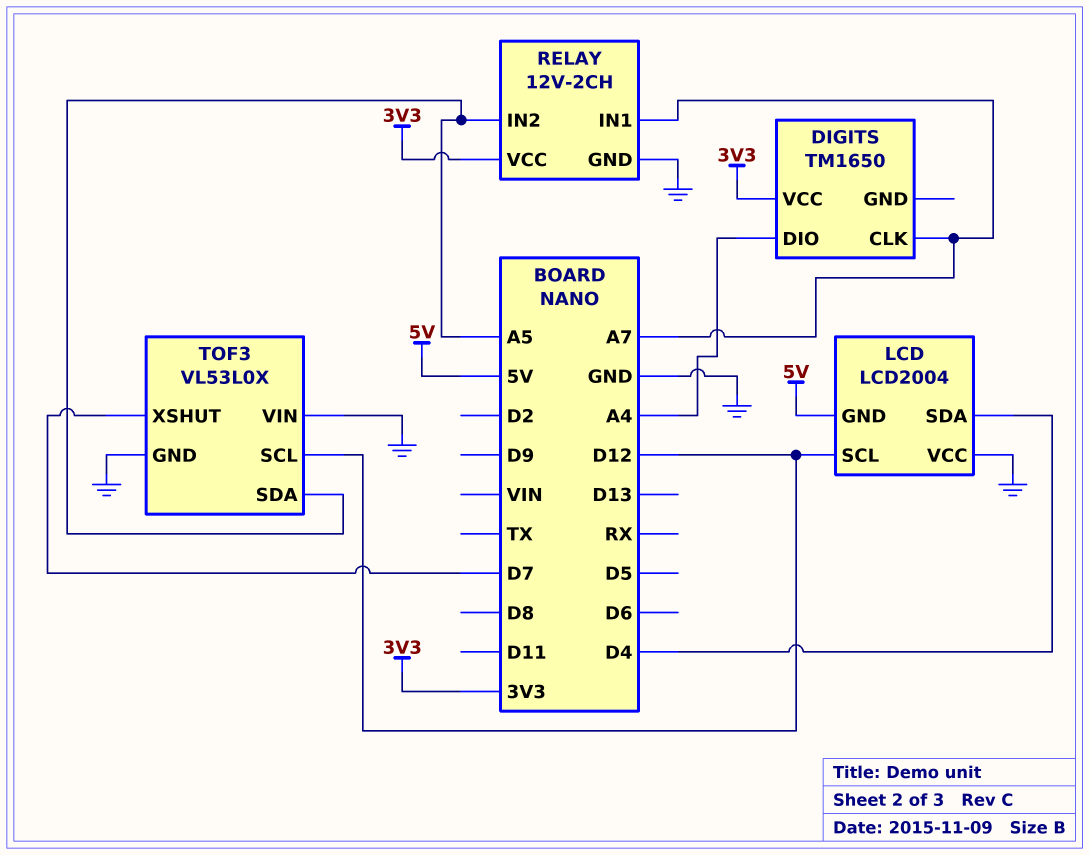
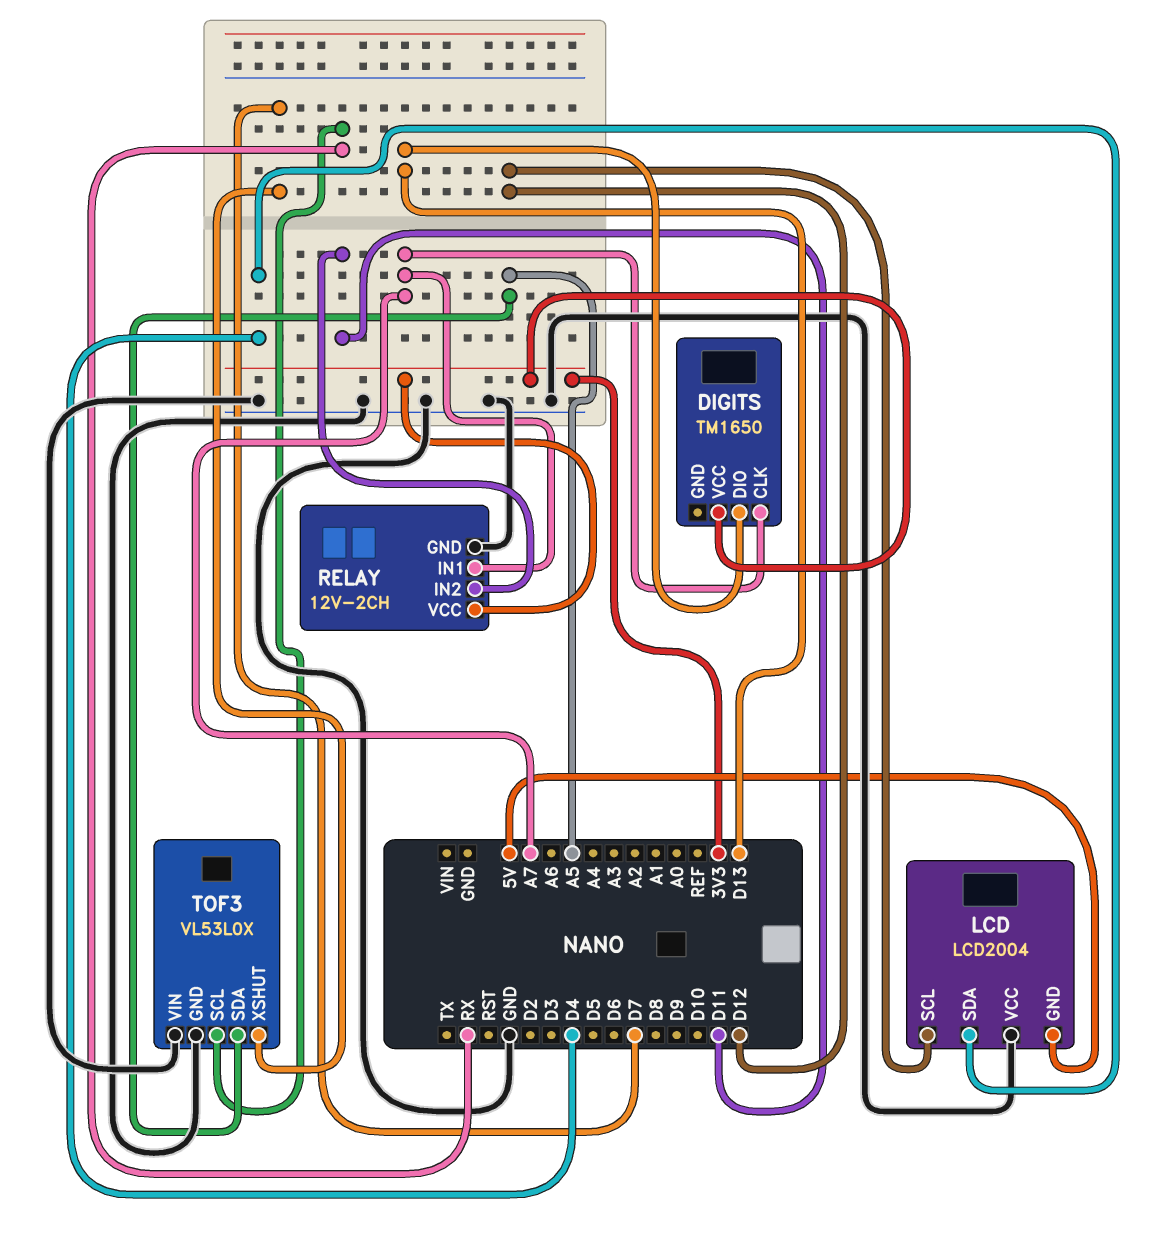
DIGITS pin DIO: A4 -> D13
RELAY pin IN2: A5 -> D11
TOF3 pin SCL: D12 -> RX

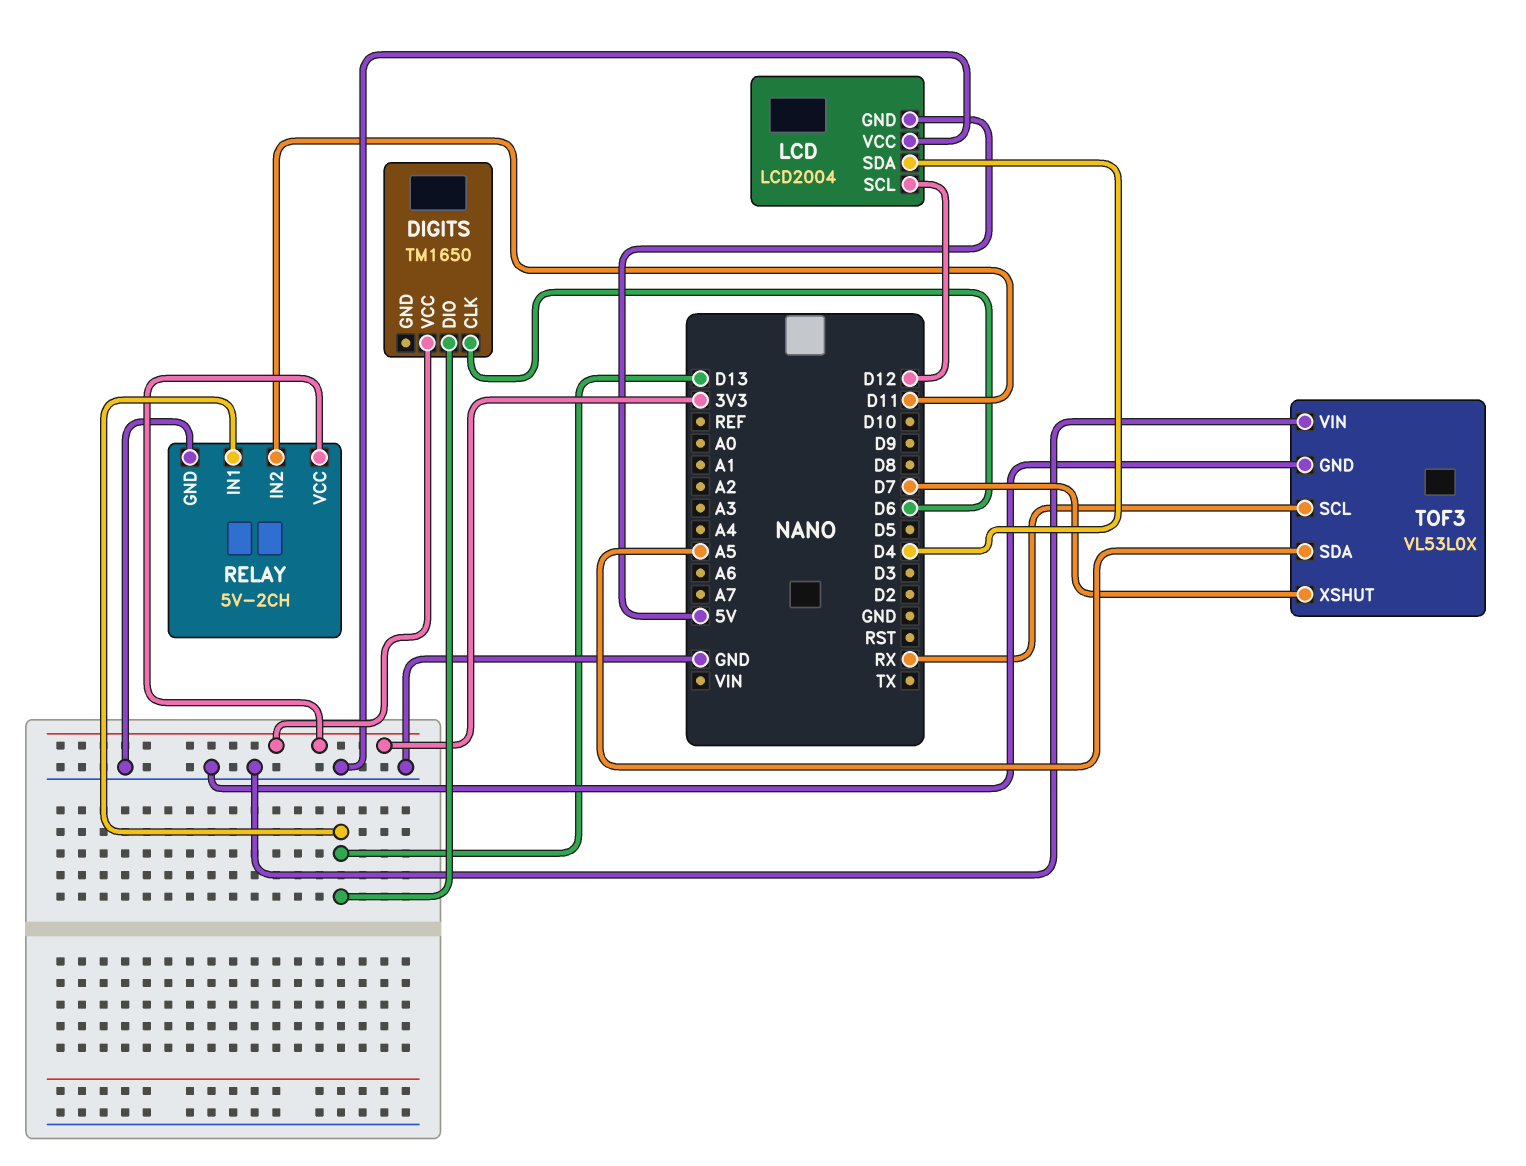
DIGITS pin CLK: A7 -> D6
RELAY: 12V-2CH -> 5V-2CH
RELAY pin IN1: A7 -> D13

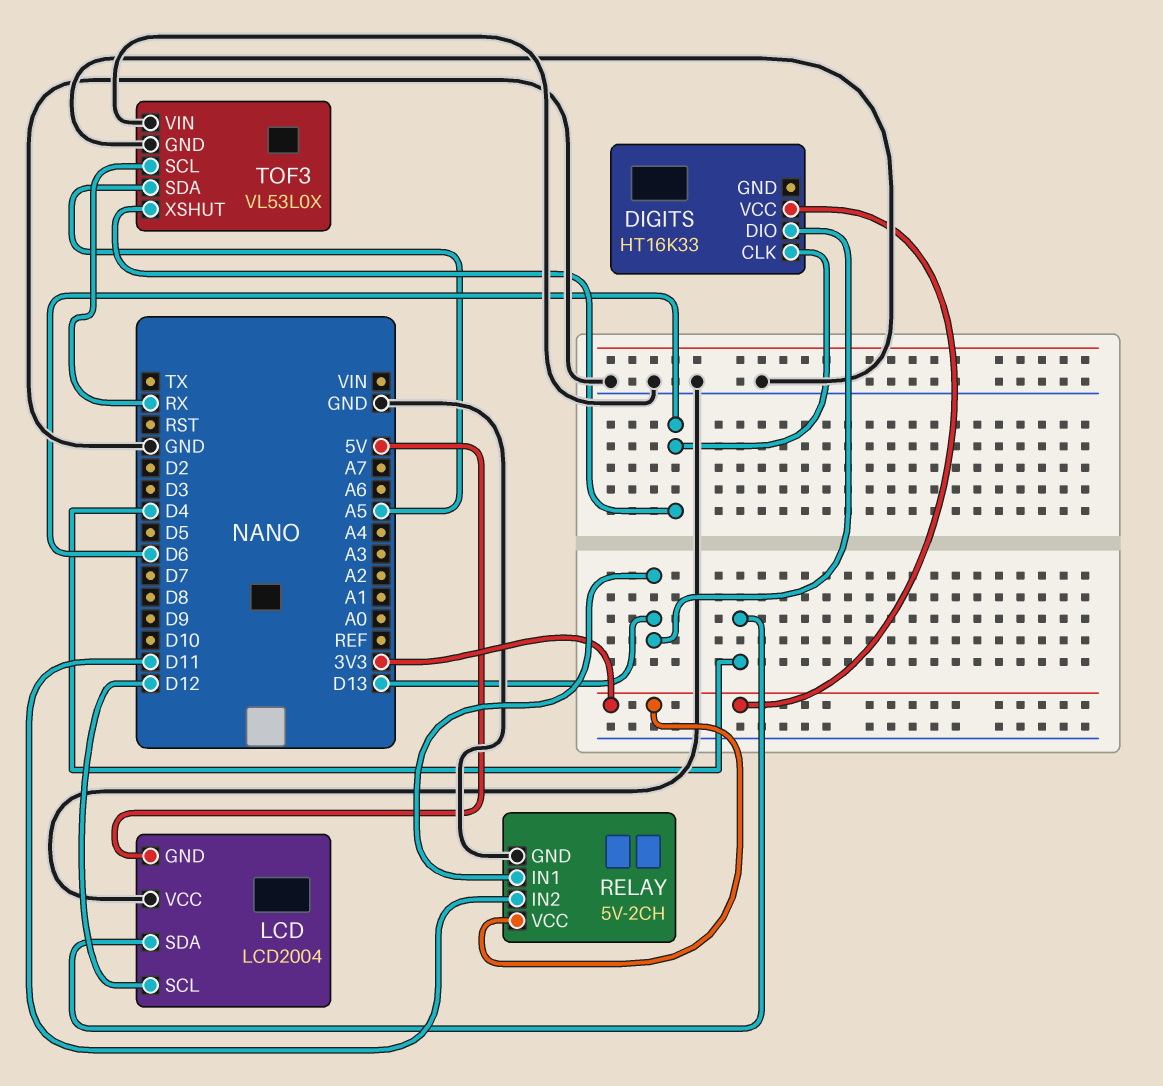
DIGITS: TM1650 -> HT16K33
TOF3 pin XSHUT: D7 -> D6

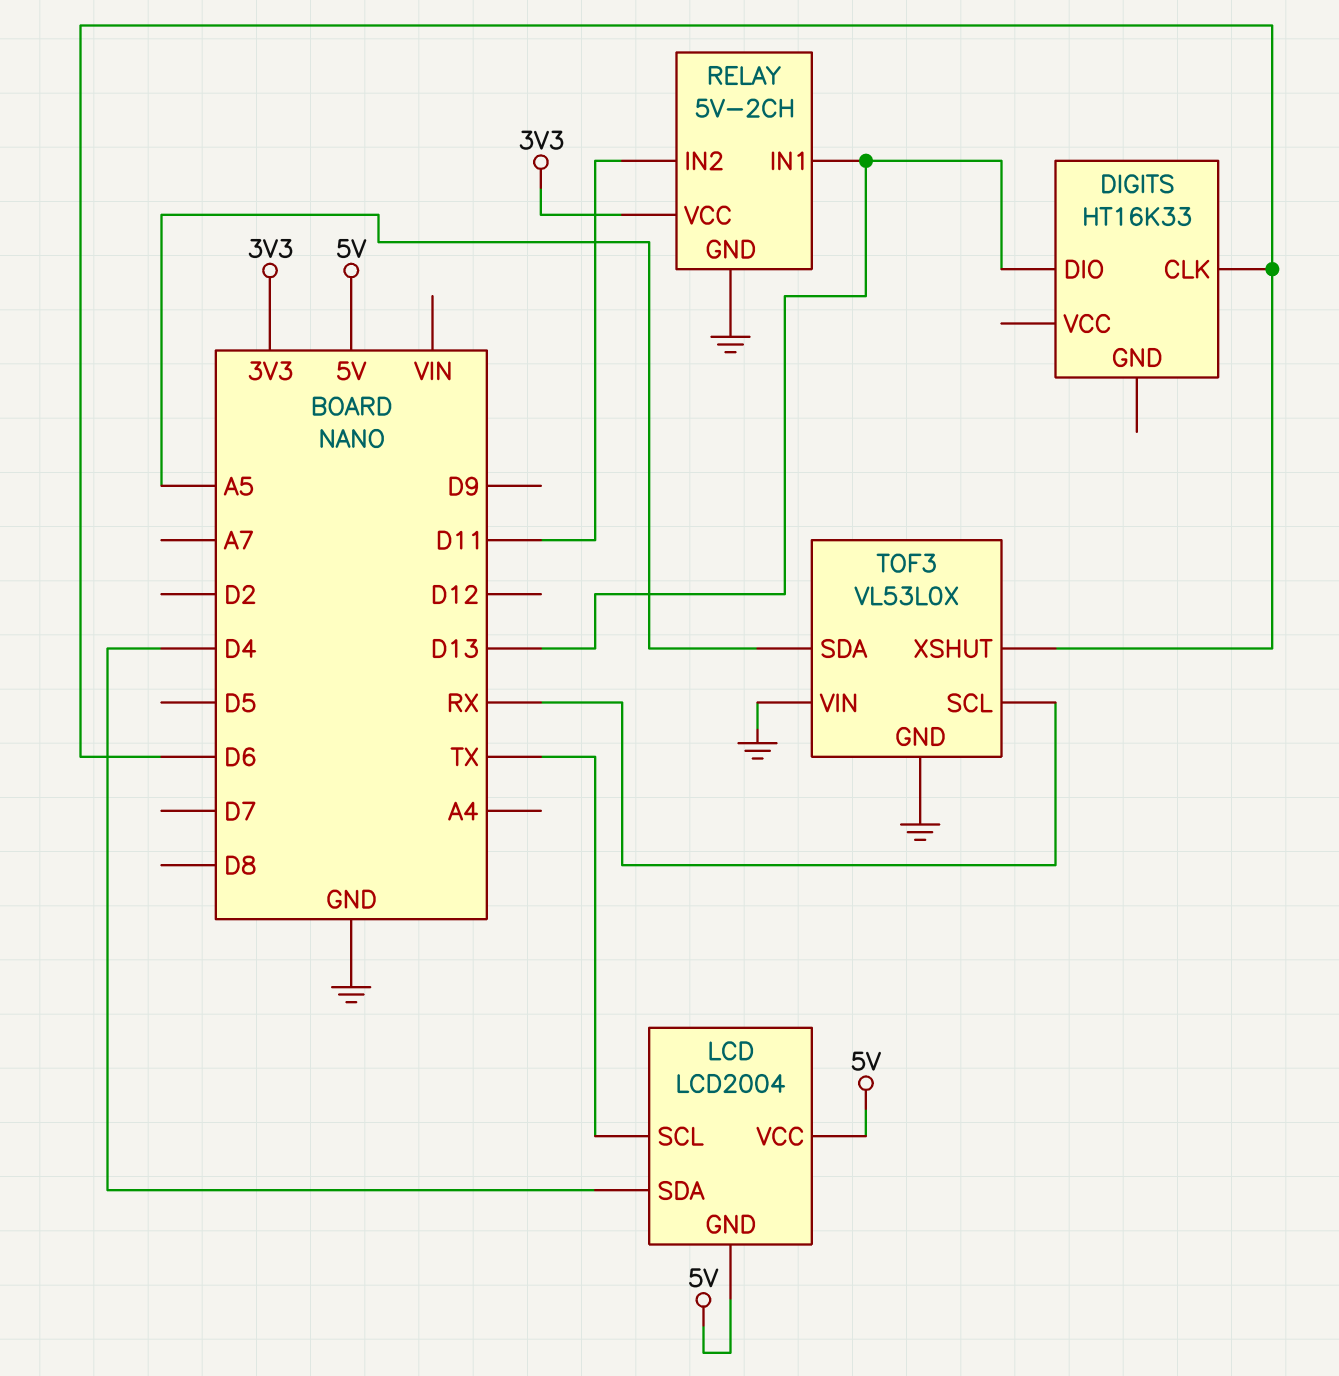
DIGITS pin VCC: 3V3 -> none
LCD pin SCL: D12 -> TX
LCD pin VCC: GND -> 5V

